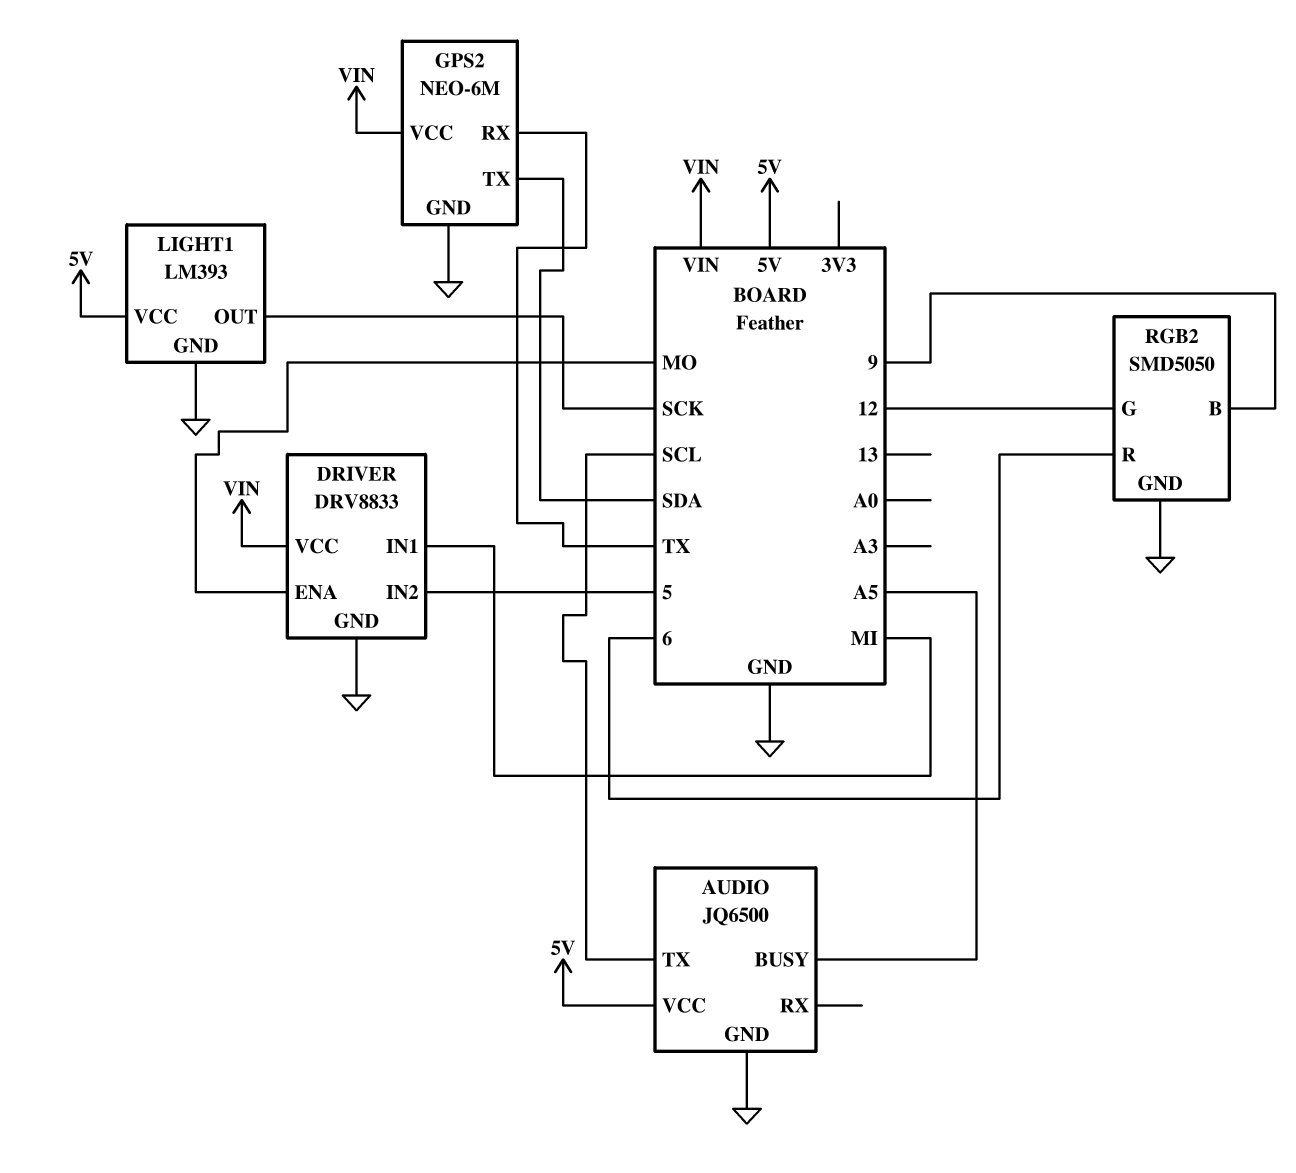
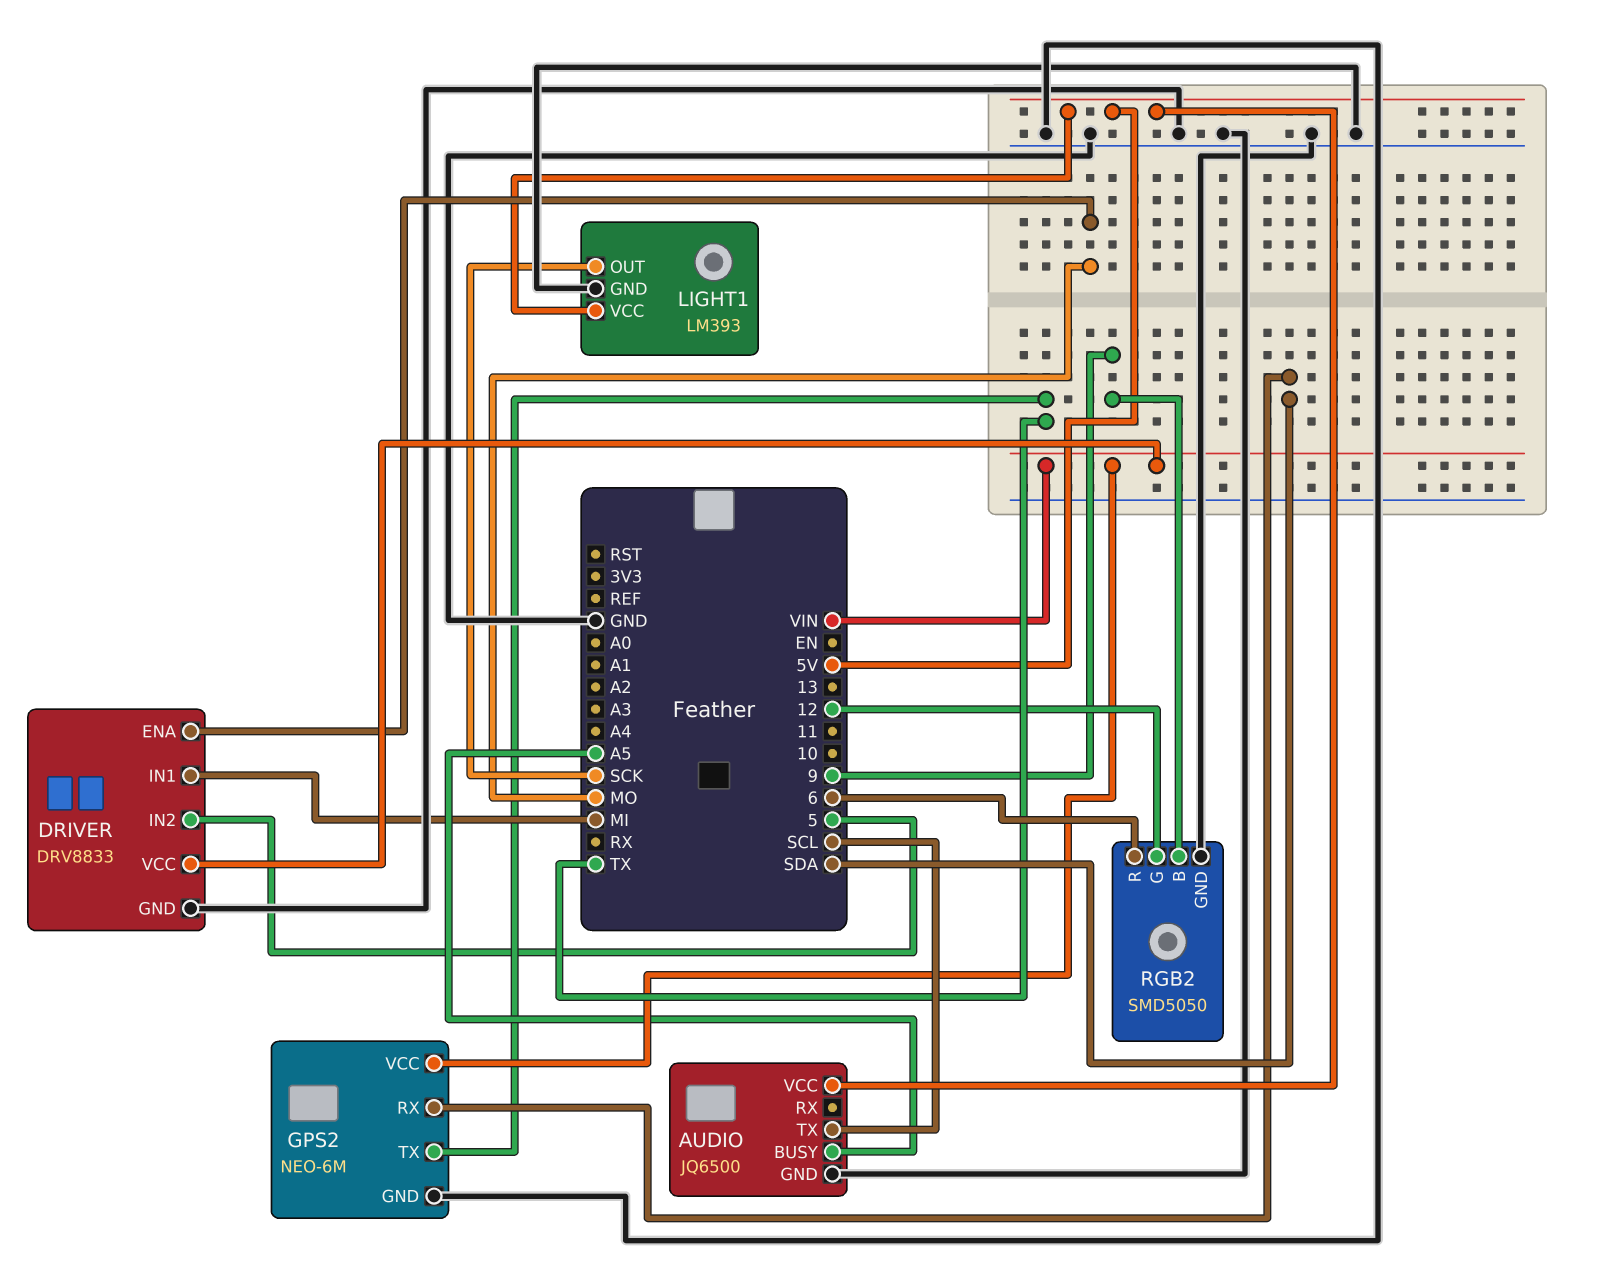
GPS2 pin RX: TX -> SDA
GPS2 pin TX: SDA -> TX

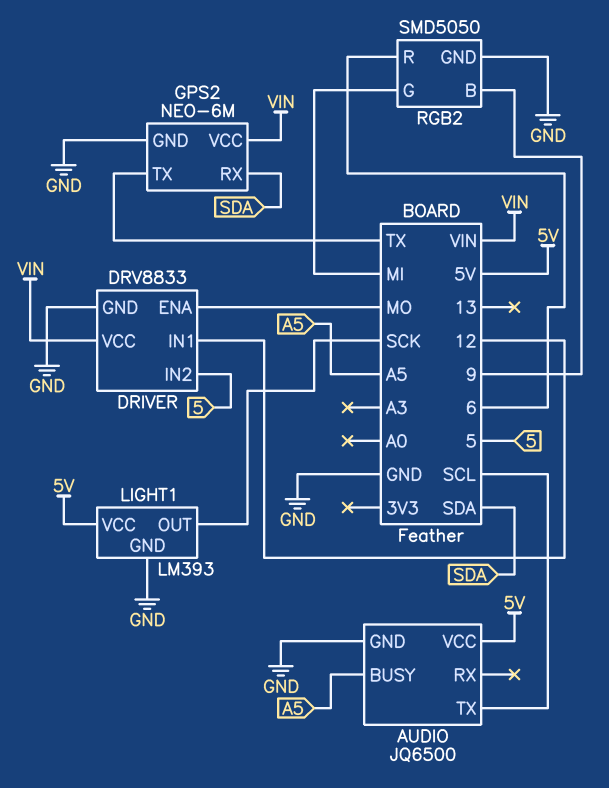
DRIVER pin IN1: MI -> 12
RGB2 pin G: 12 -> MI

